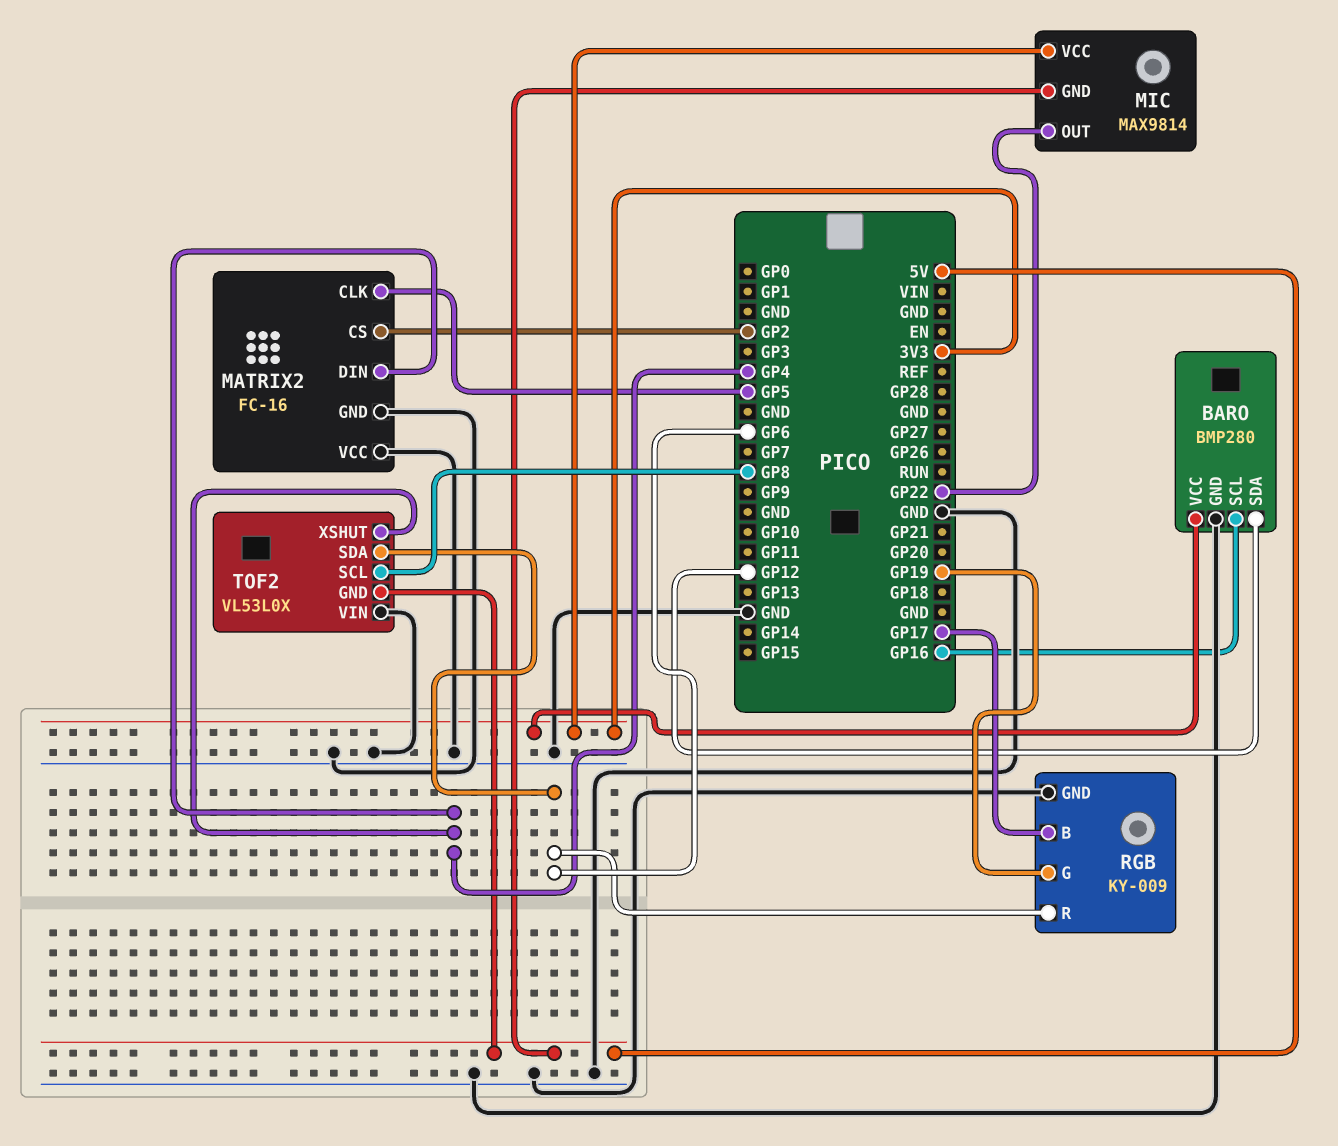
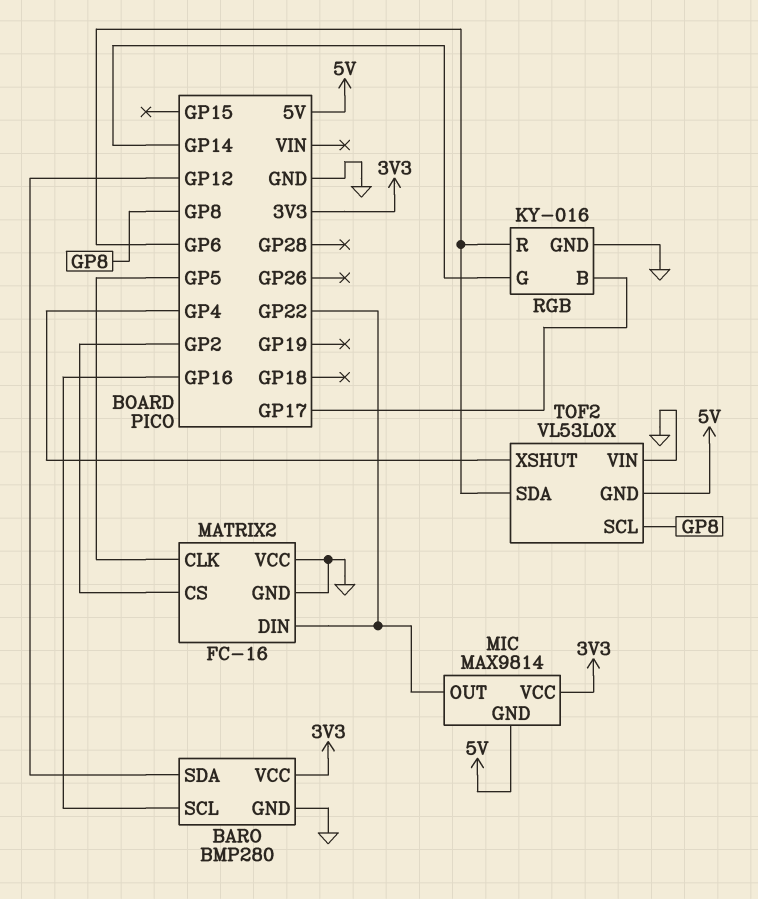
MATRIX2 pin DIN: GP4 -> GP22
RGB: KY-009 -> KY-016
RGB pin G: GP19 -> GP14

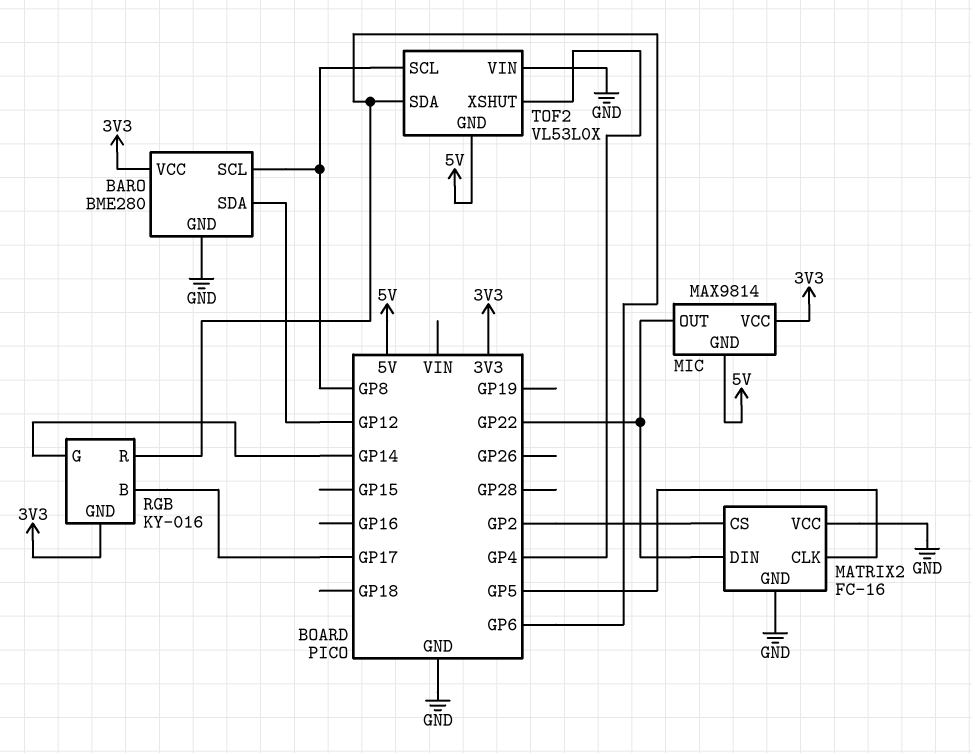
BARO: BMP280 -> BME280
BARO pin SCL: GP16 -> GP8
RGB pin GND: GND -> 3V3

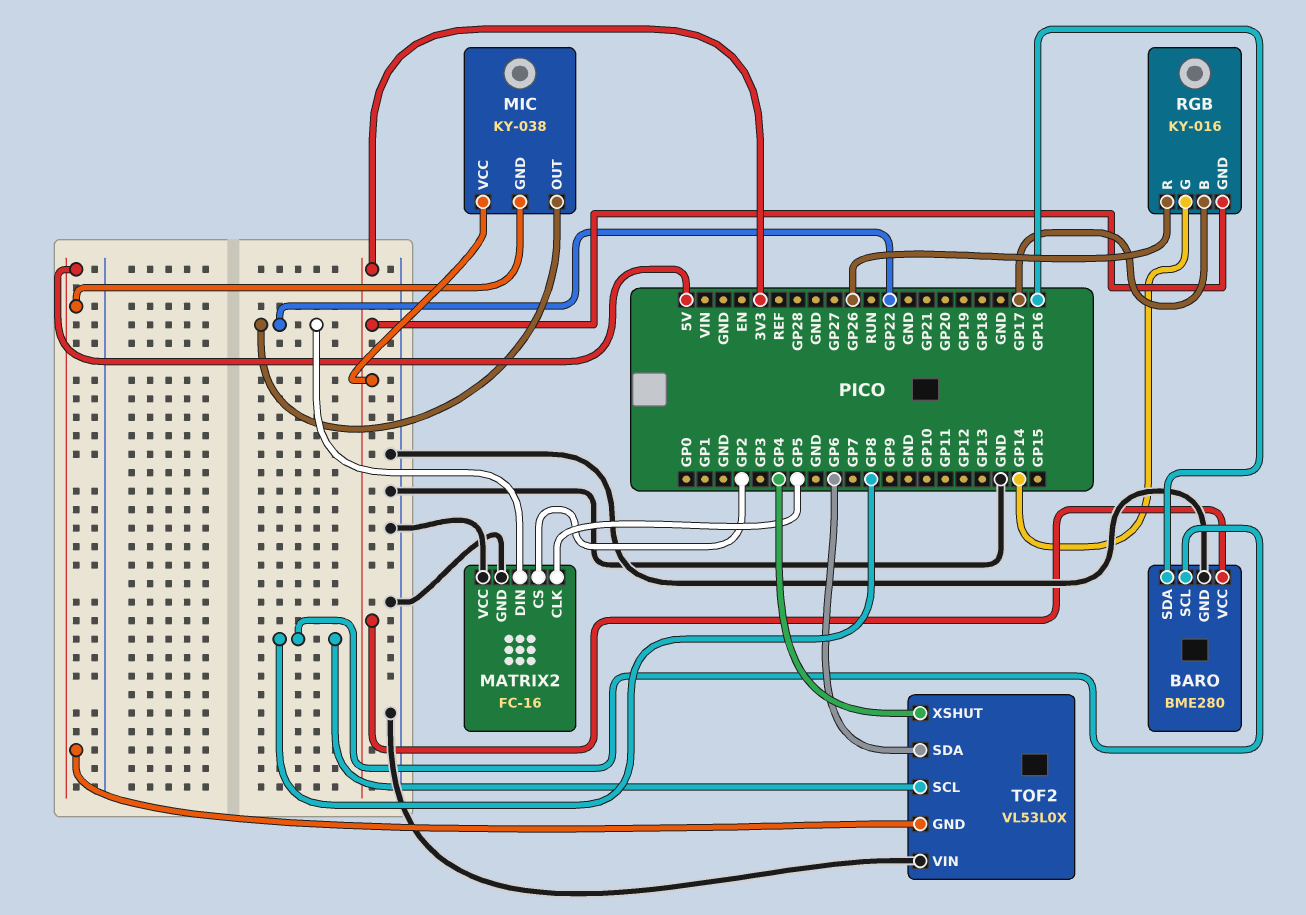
BARO pin SDA: GP12 -> GP16
MIC: MAX9814 -> KY-038
RGB pin R: GP6 -> GP26

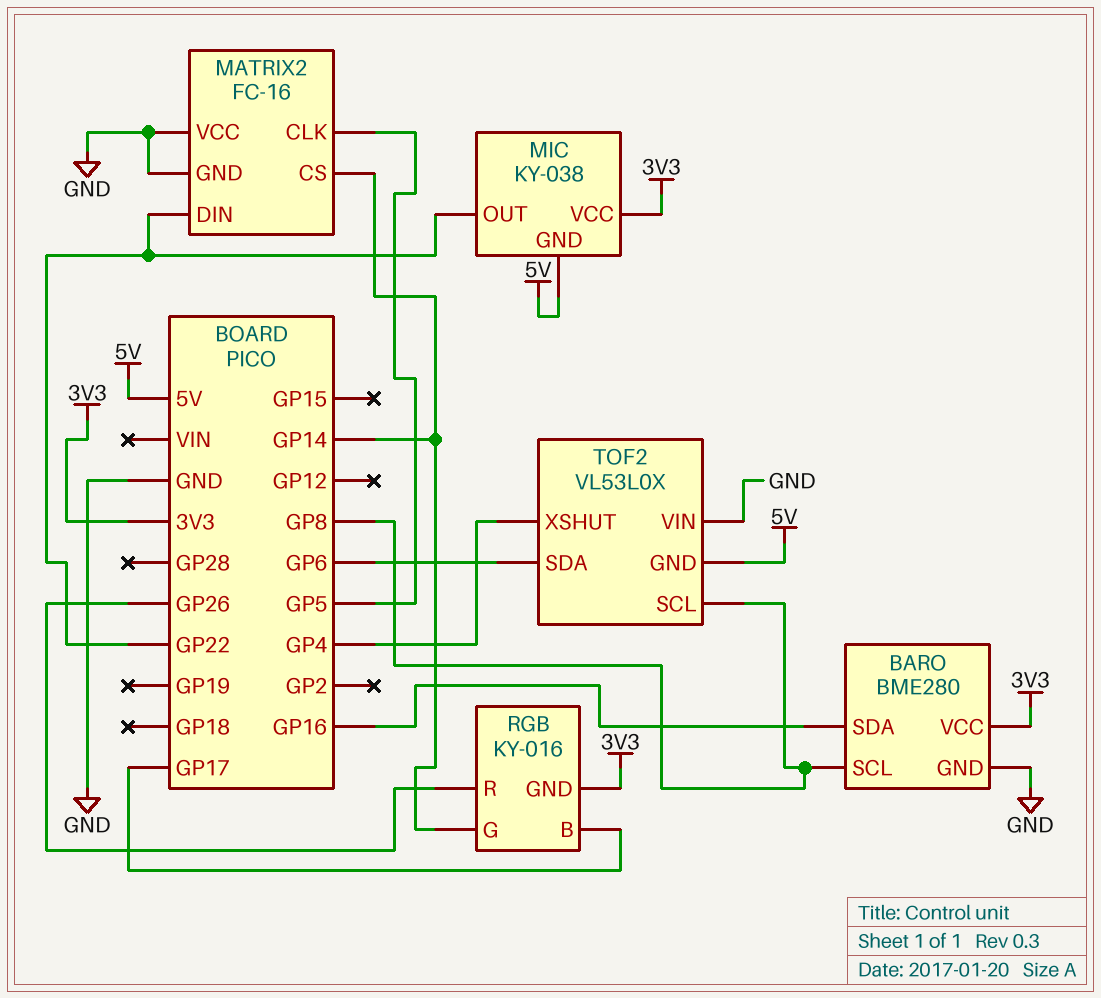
MATRIX2 pin CS: GP2 -> GP14

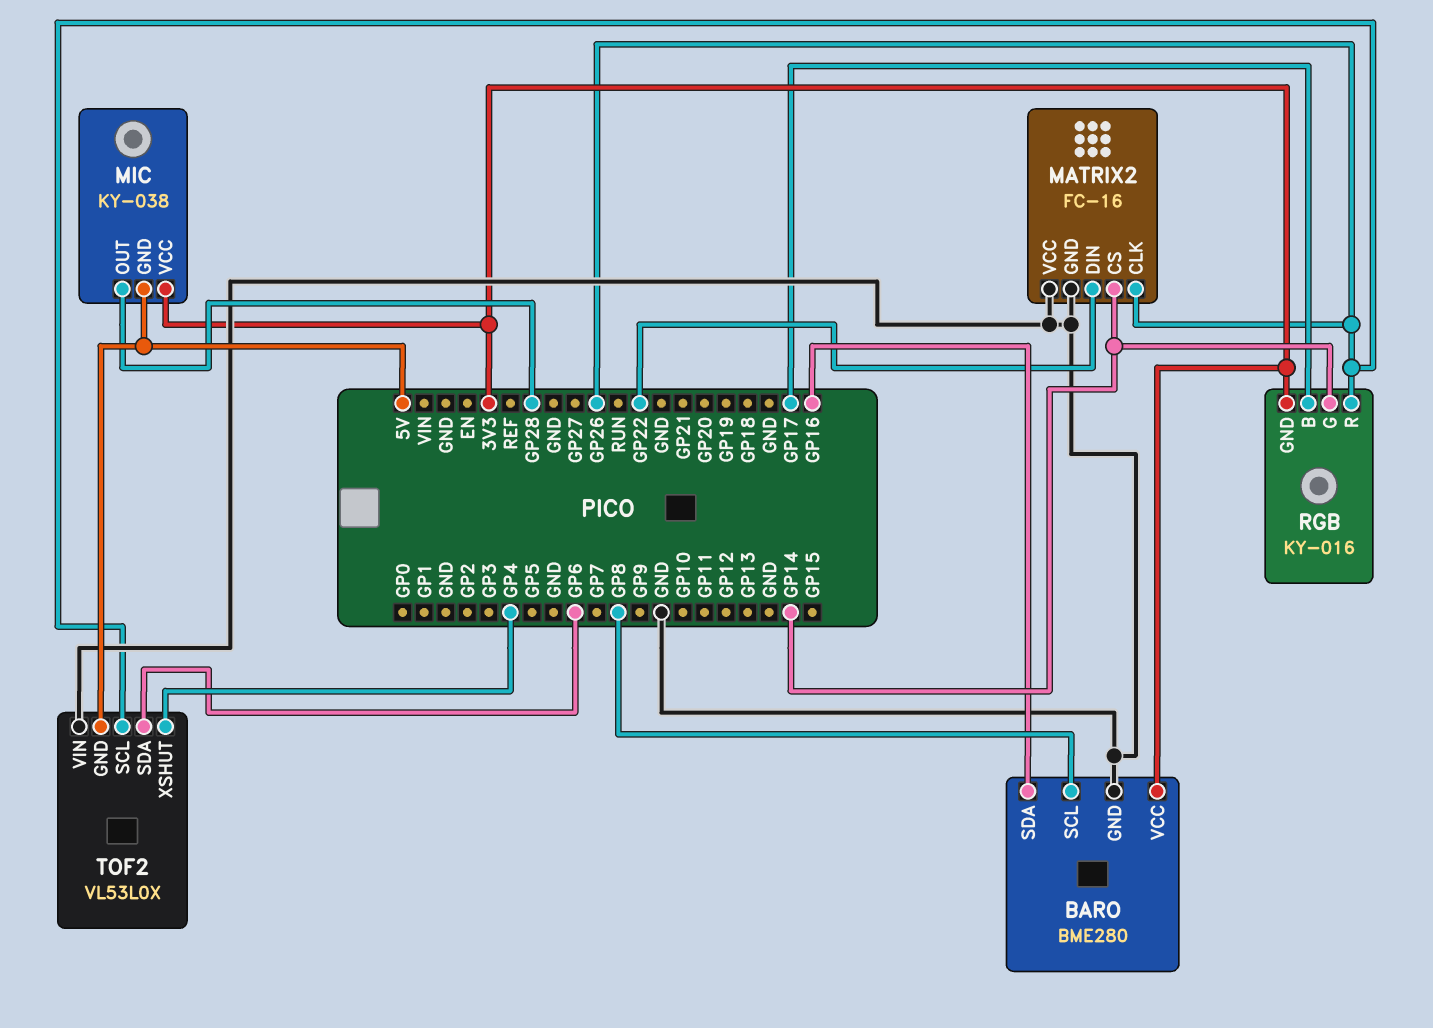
MATRIX2 pin CLK: GP5 -> GP26
MIC pin OUT: GP22 -> GP28
TOF2 pin SCL: GP8 -> GP26

